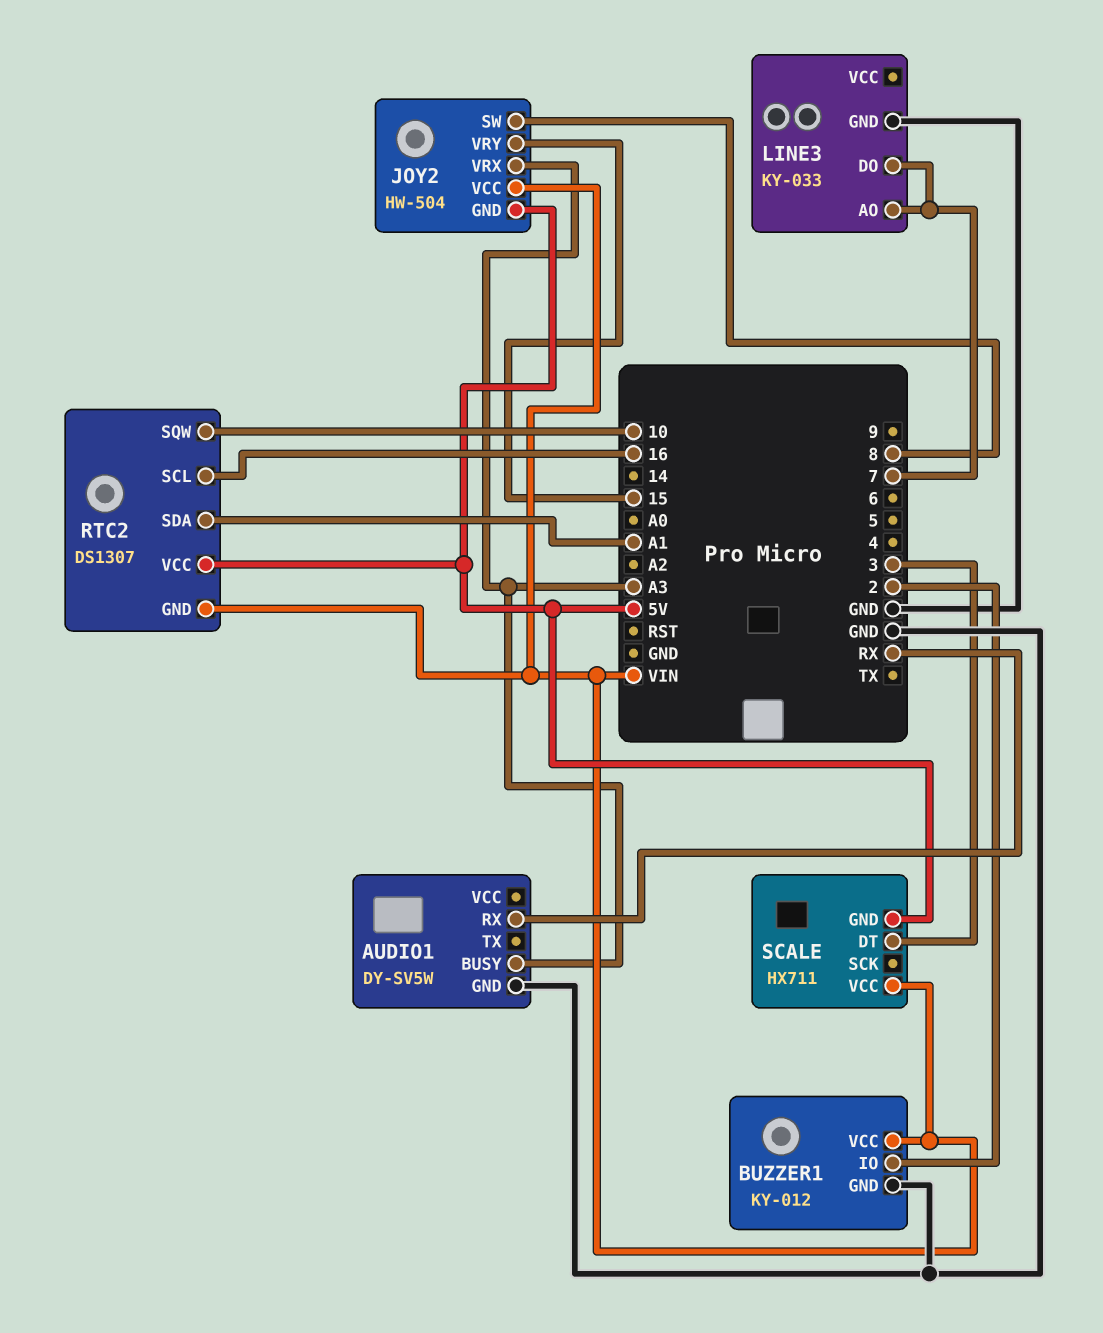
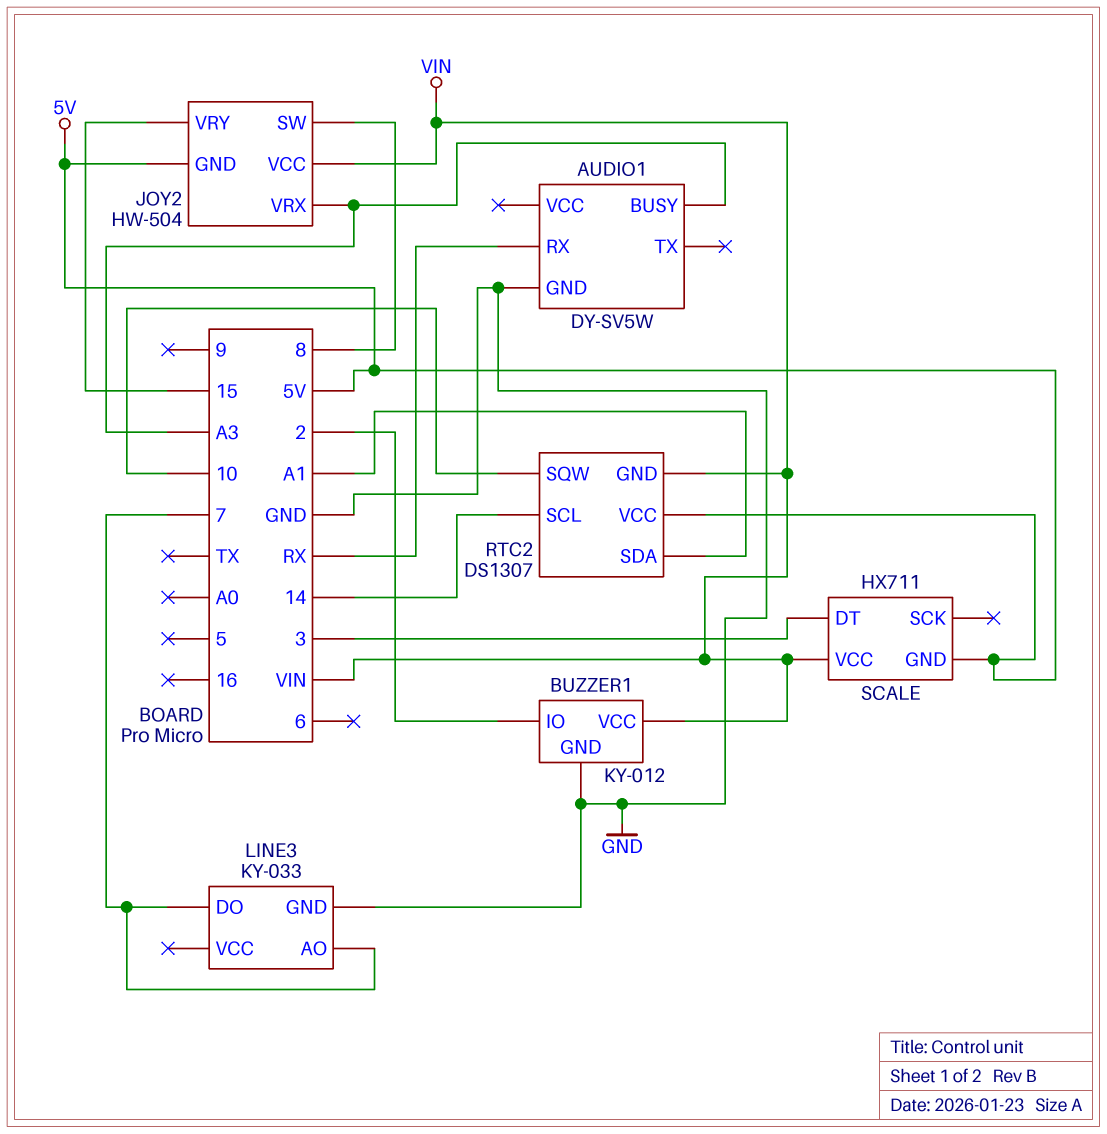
RTC2 pin SCL: 16 -> 14

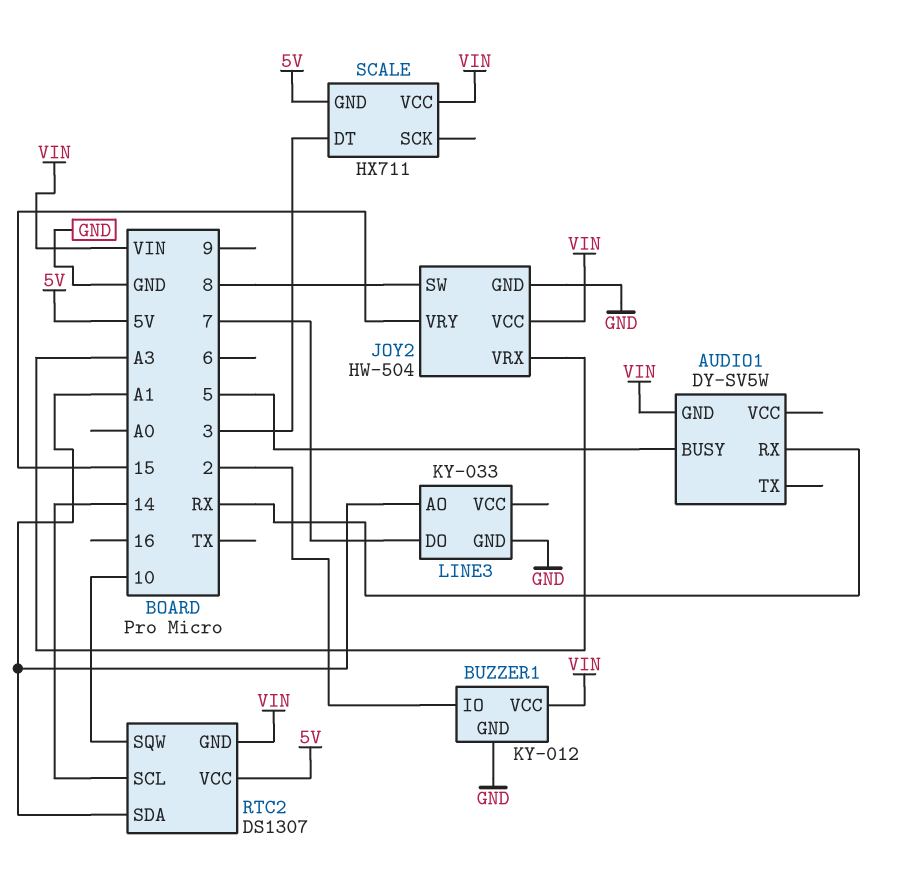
AUDIO1 pin BUSY: A3 -> 5
AUDIO1 pin GND: GND -> VIN
JOY2 pin GND: 5V -> GND
LINE3 pin AO: 7 -> A1

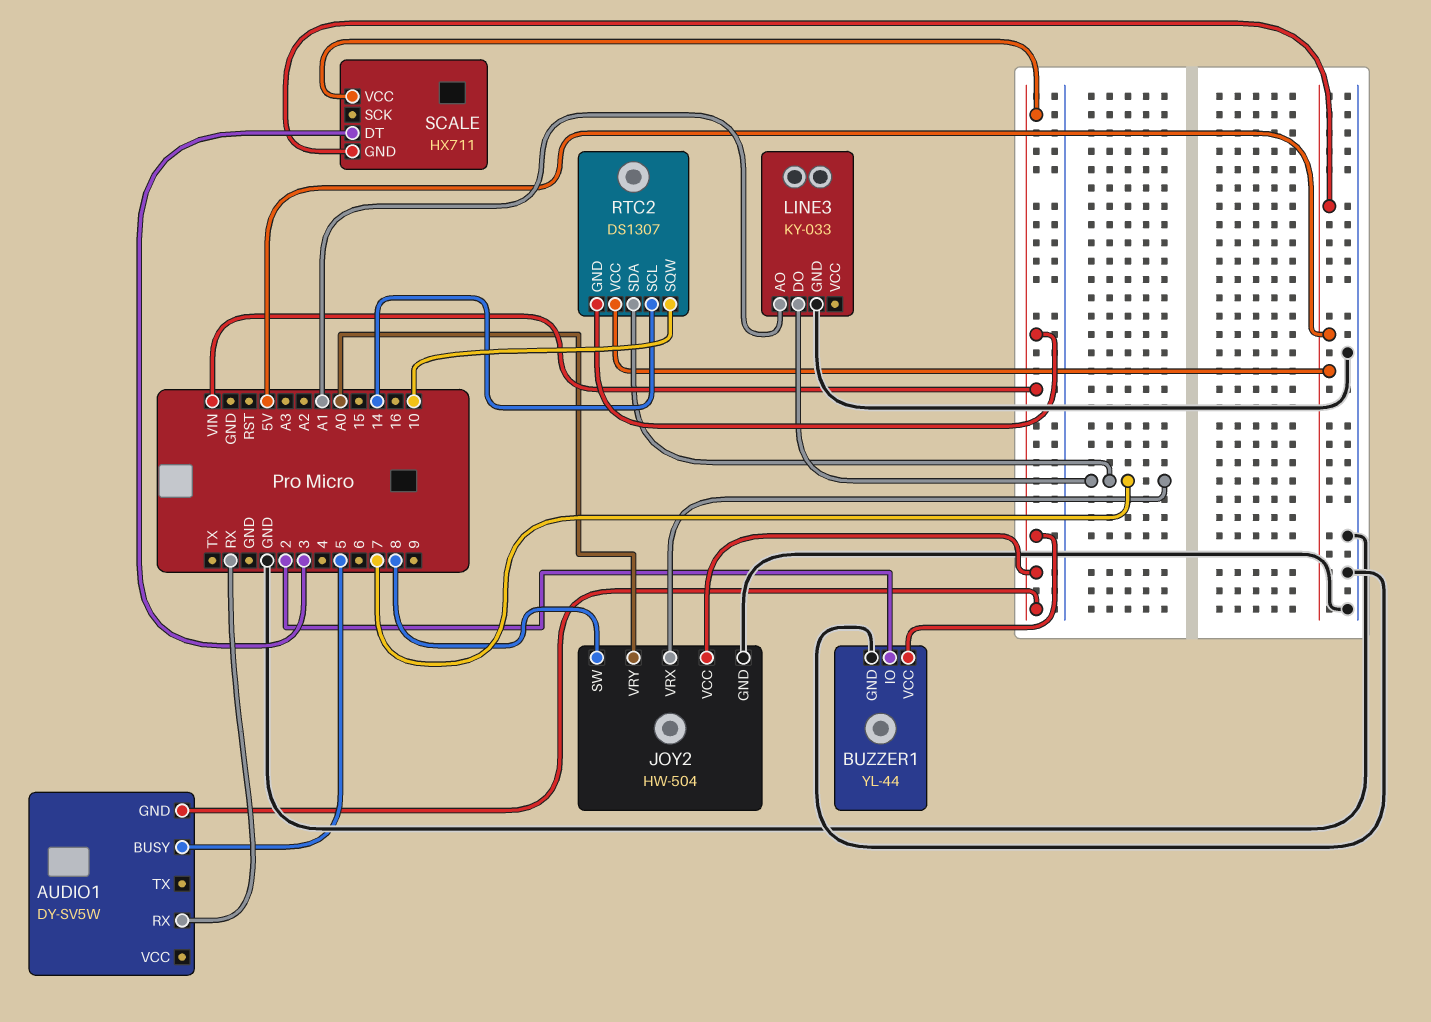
BUZZER1: KY-012 -> YL-44
JOY2 pin VRX: A3 -> 7
JOY2 pin VRY: 15 -> A0
RTC2 pin SDA: A1 -> 7

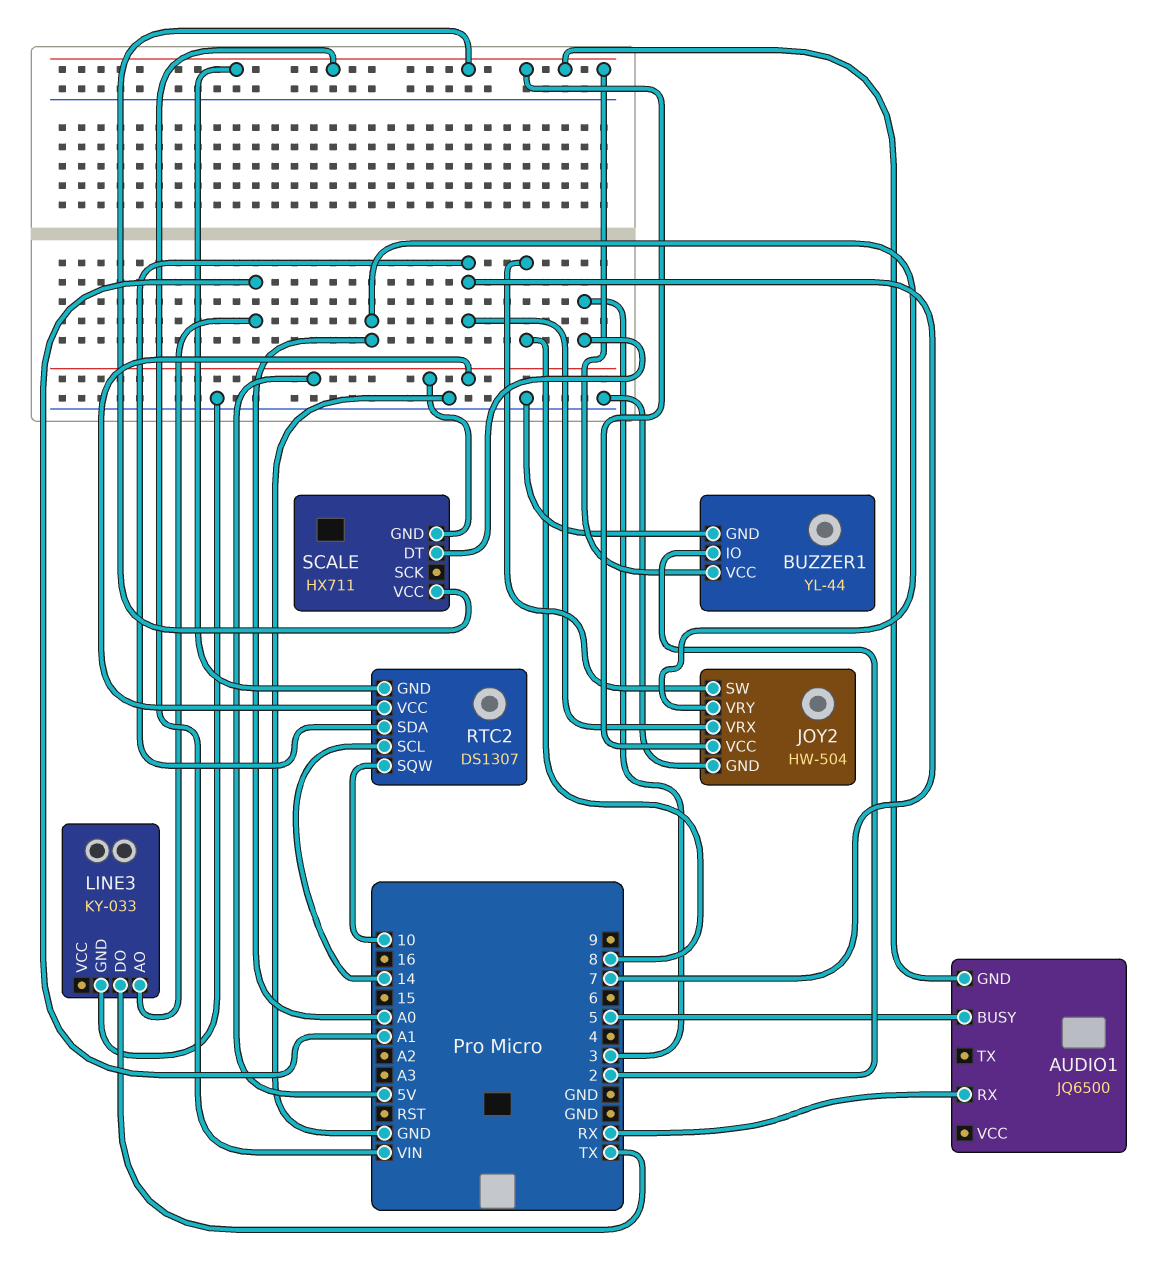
AUDIO1: DY-SV5W -> JQ6500
LINE3 pin DO: 7 -> TX

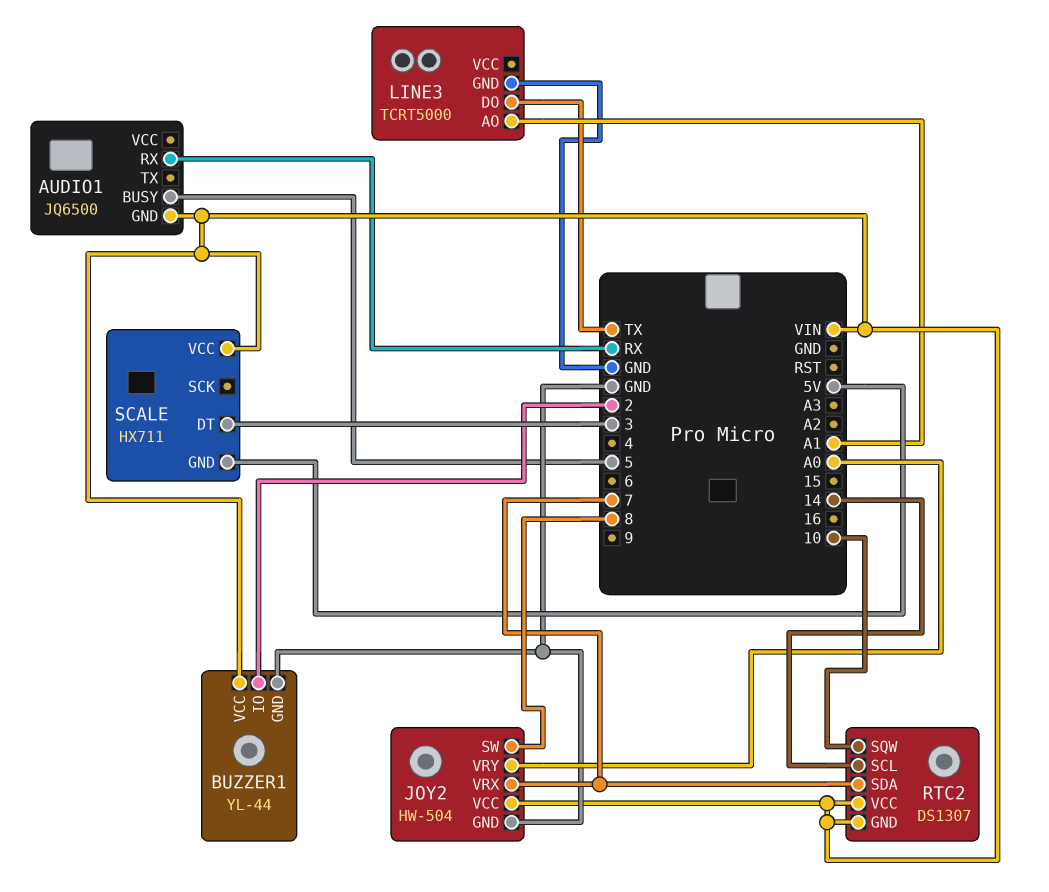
LINE3: KY-033 -> TCRT5000
RTC2 pin VCC: 5V -> VIN

